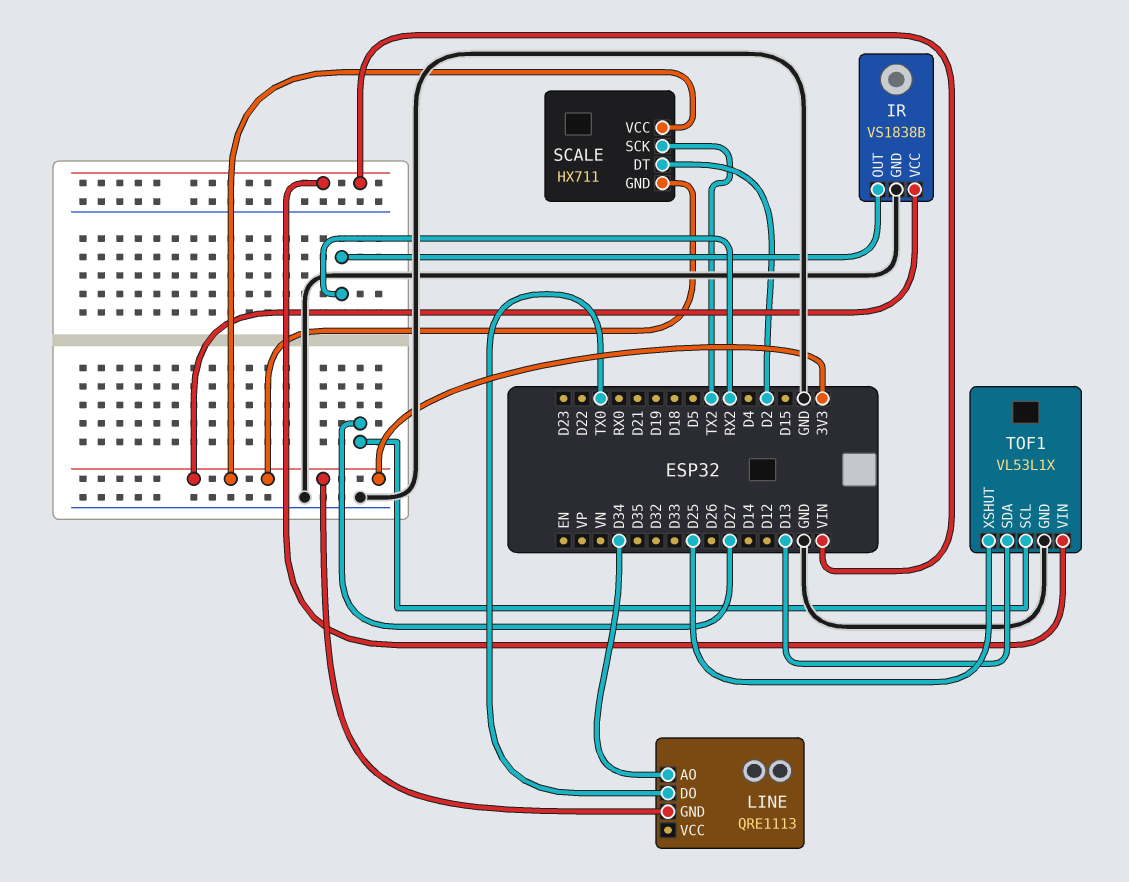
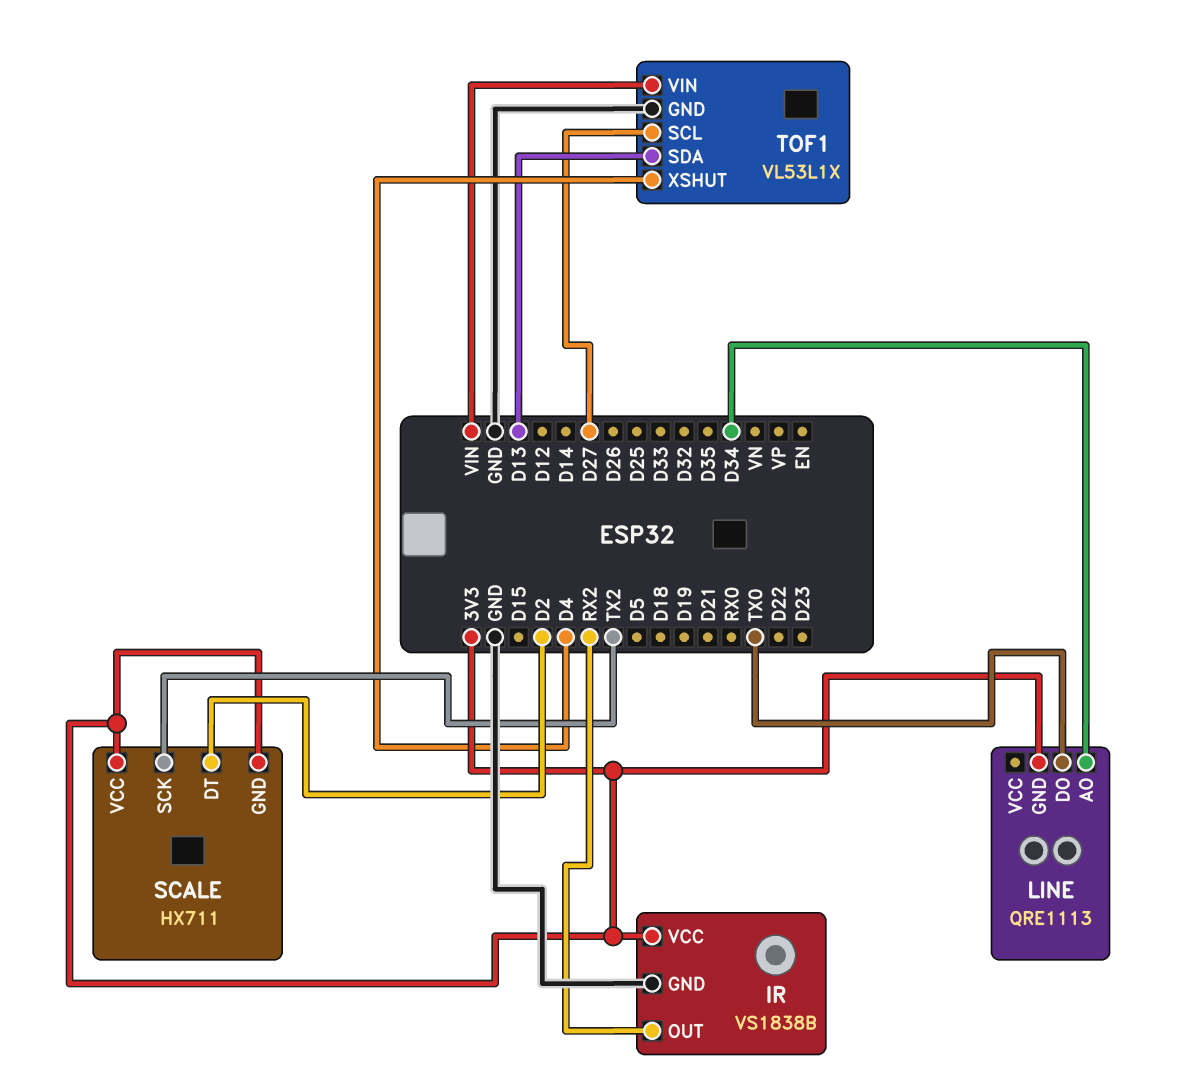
TOF1 pin XSHUT: D25 -> D4

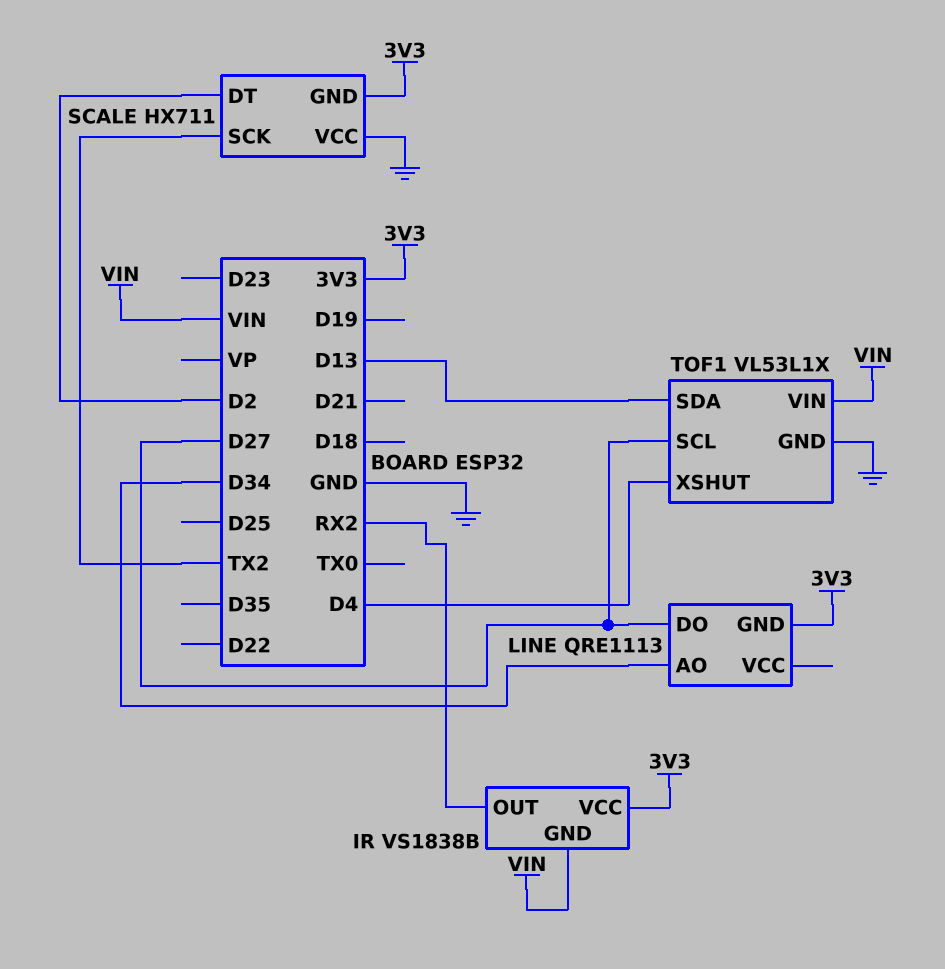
IR pin GND: GND -> VIN
LINE pin DO: TX0 -> D27
SCALE pin VCC: 3V3 -> GND

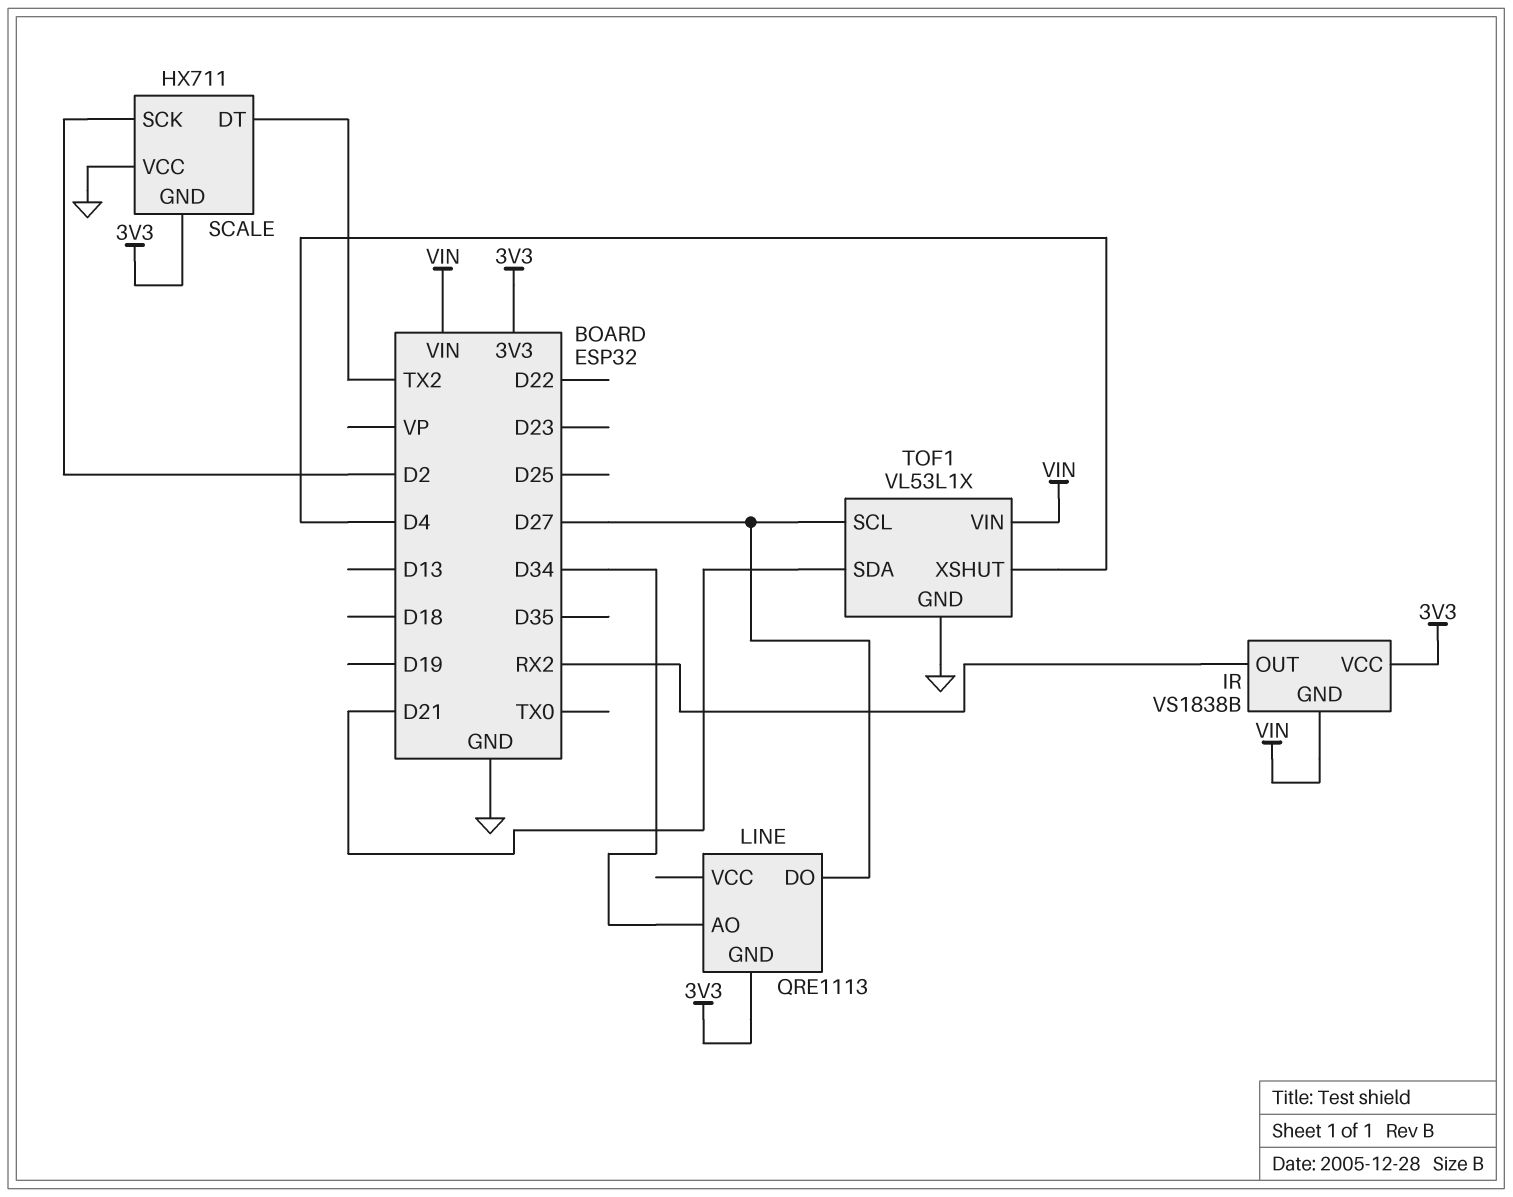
SCALE pin DT: D2 -> TX2
SCALE pin SCK: TX2 -> D2
TOF1 pin SDA: D13 -> D21

